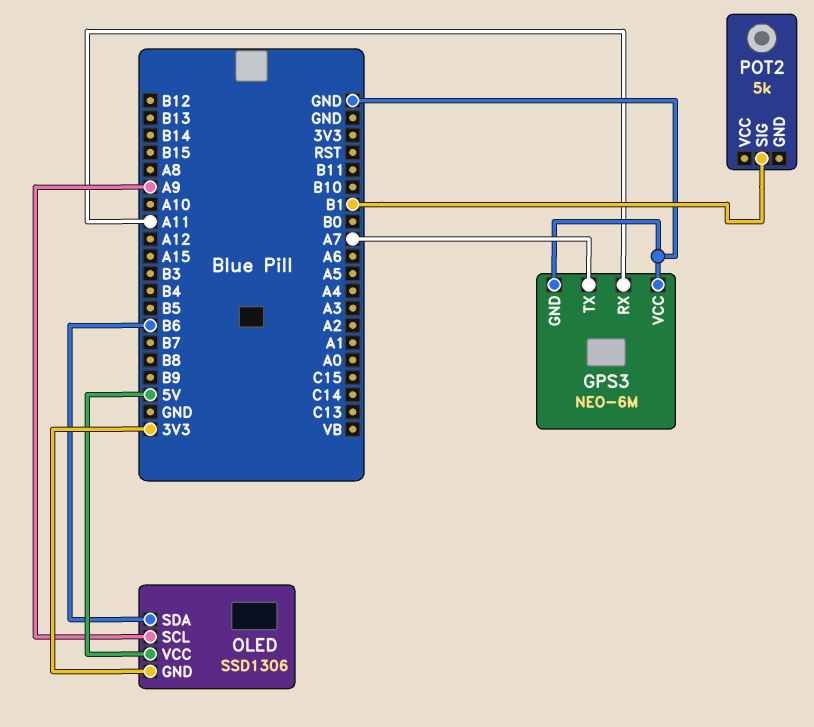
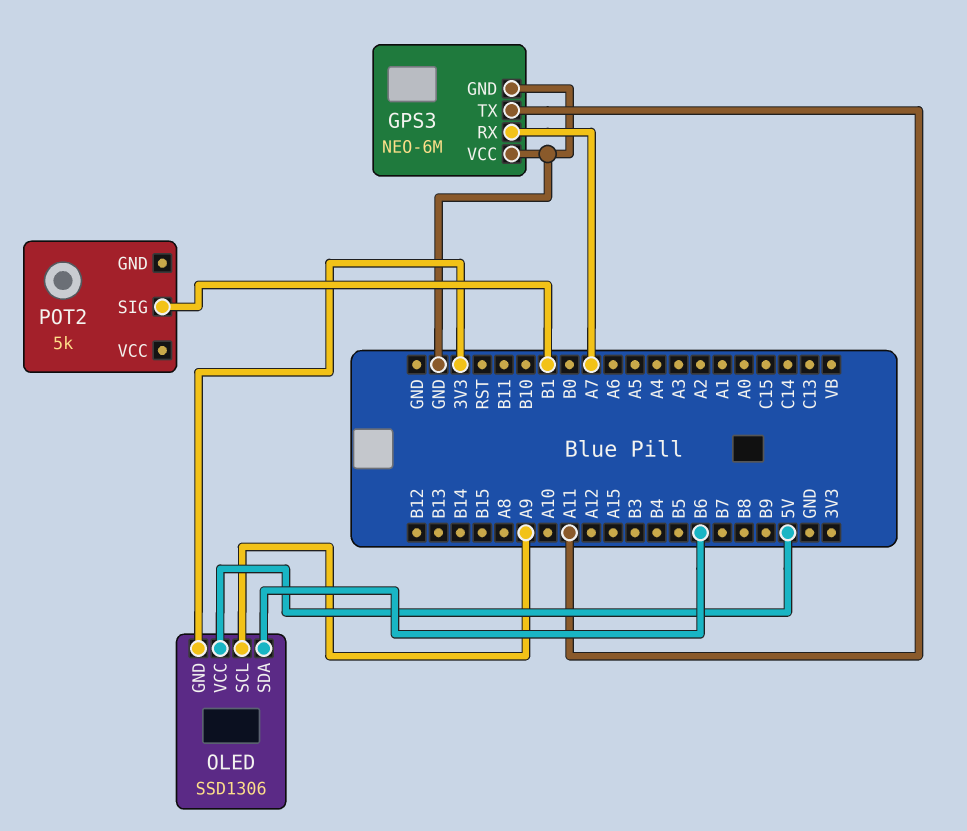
GPS3 pin RX: A11 -> A7
GPS3 pin TX: A7 -> A11

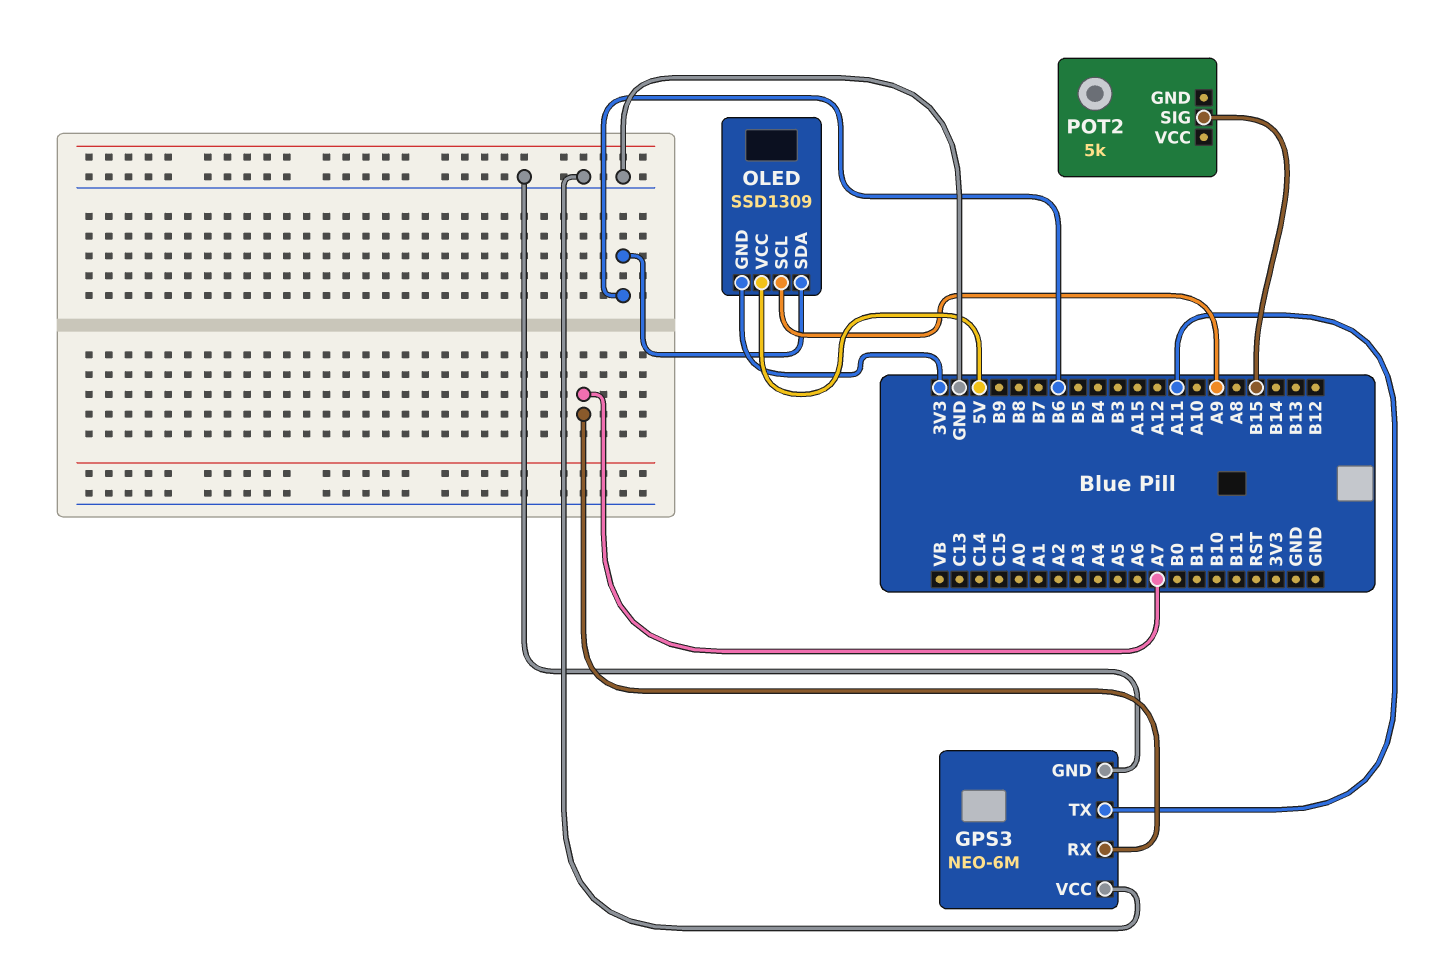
OLED: SSD1306 -> SSD1309
POT2 pin SIG: B1 -> B15

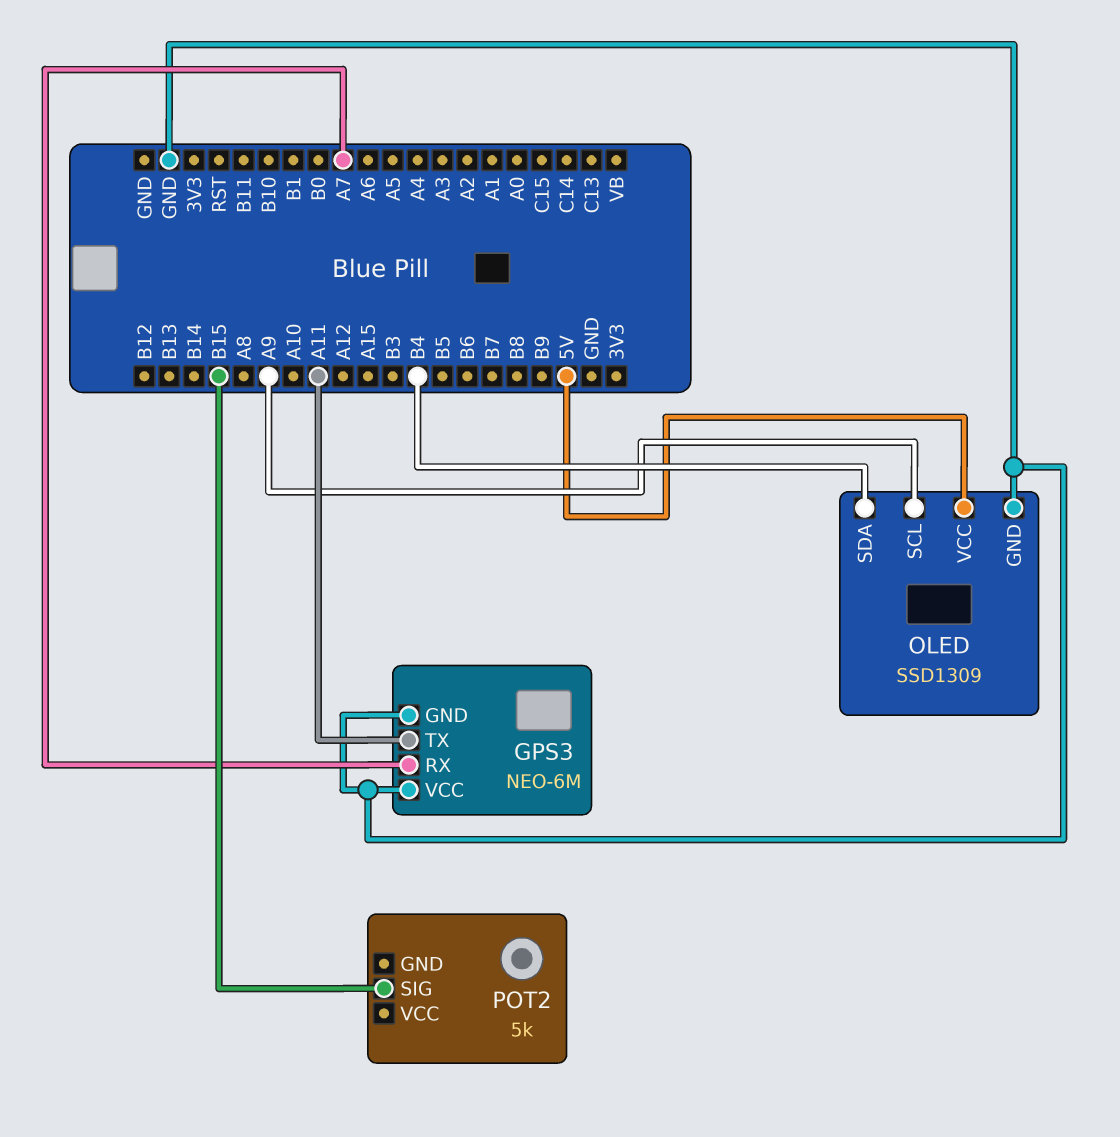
OLED pin GND: 3V3 -> GND
OLED pin SDA: B6 -> B4

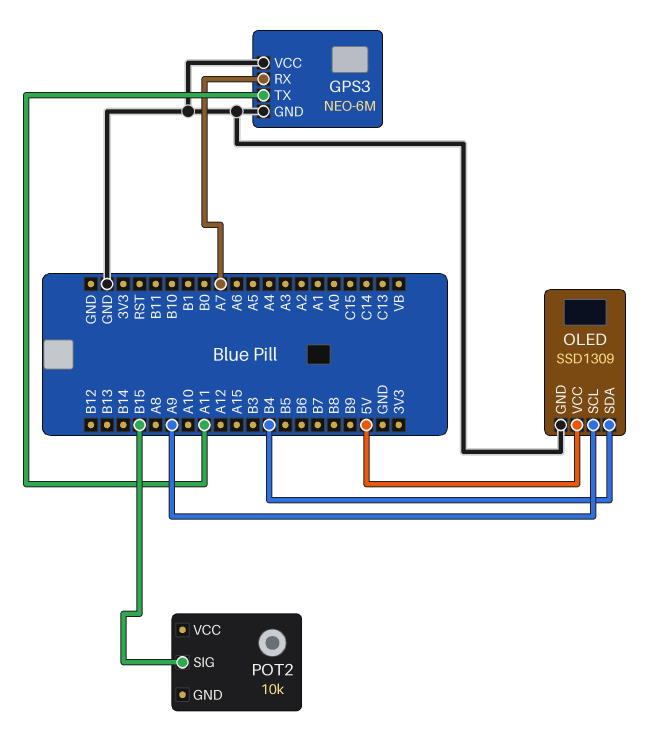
POT2: 5k -> 10k

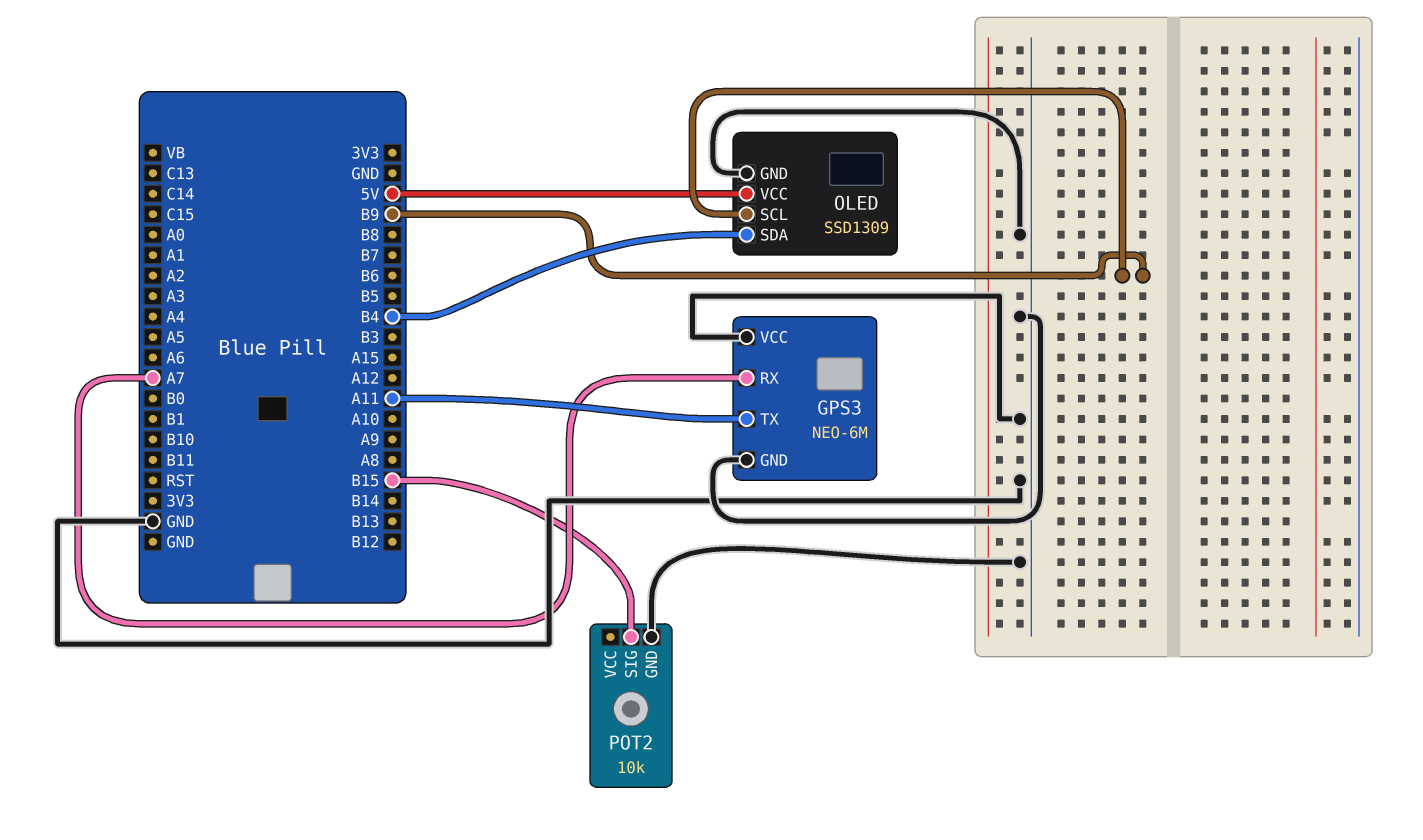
OLED pin SCL: A9 -> B9
POT2 pin GND: none -> GND

